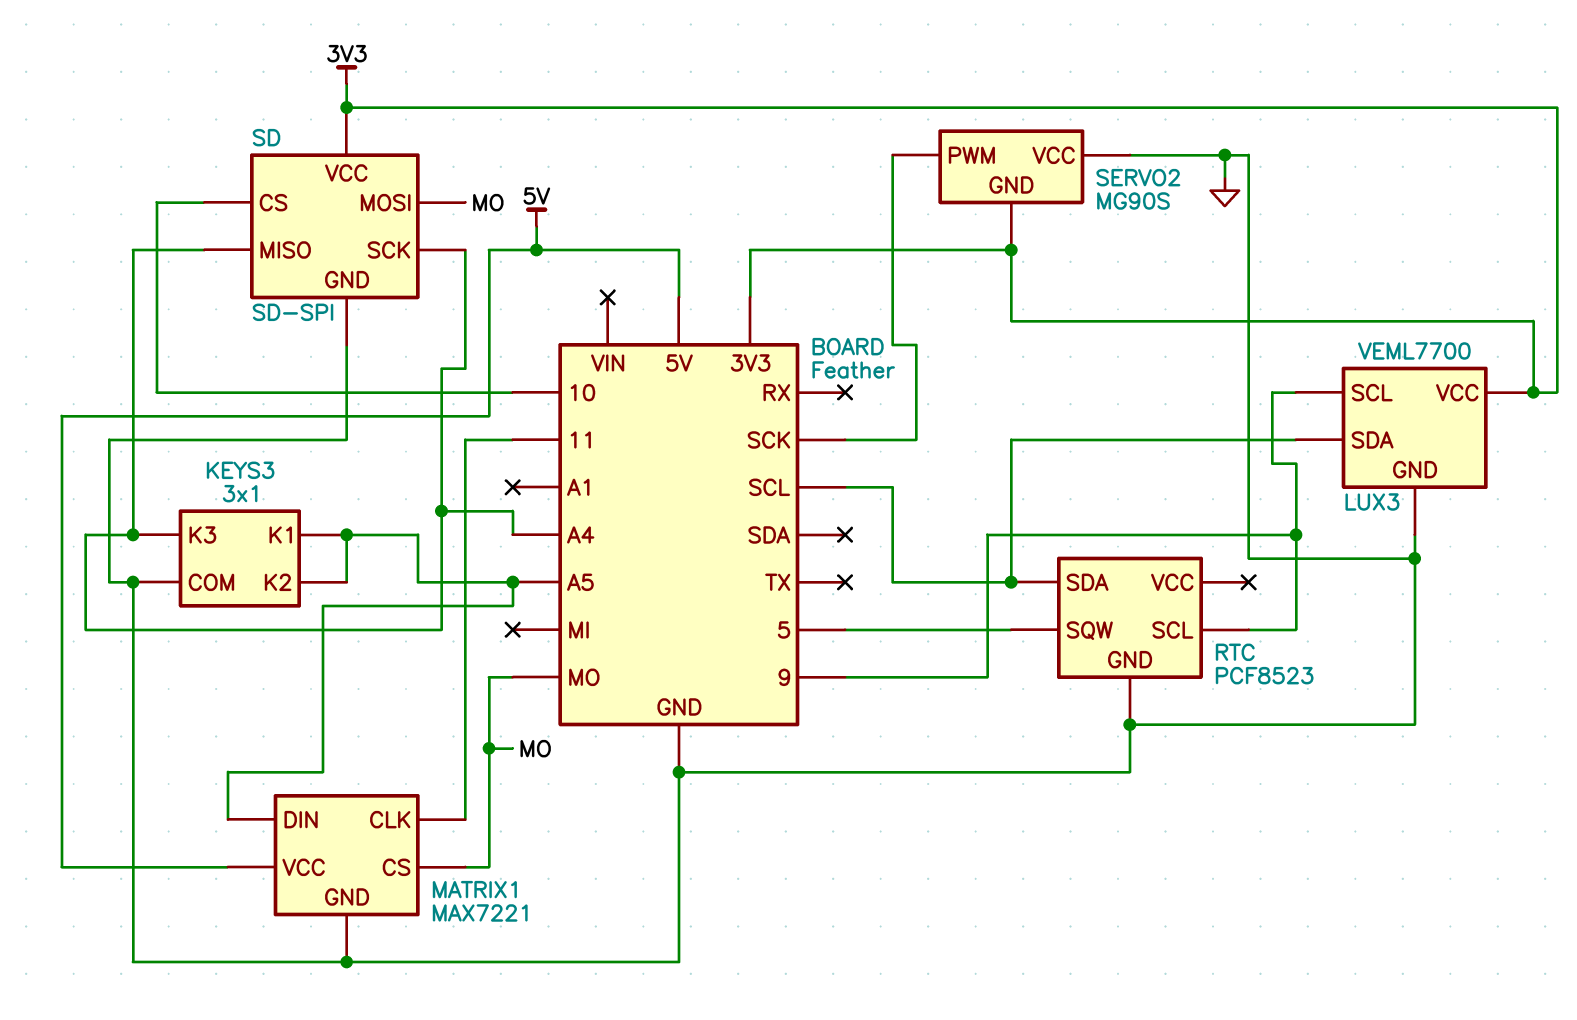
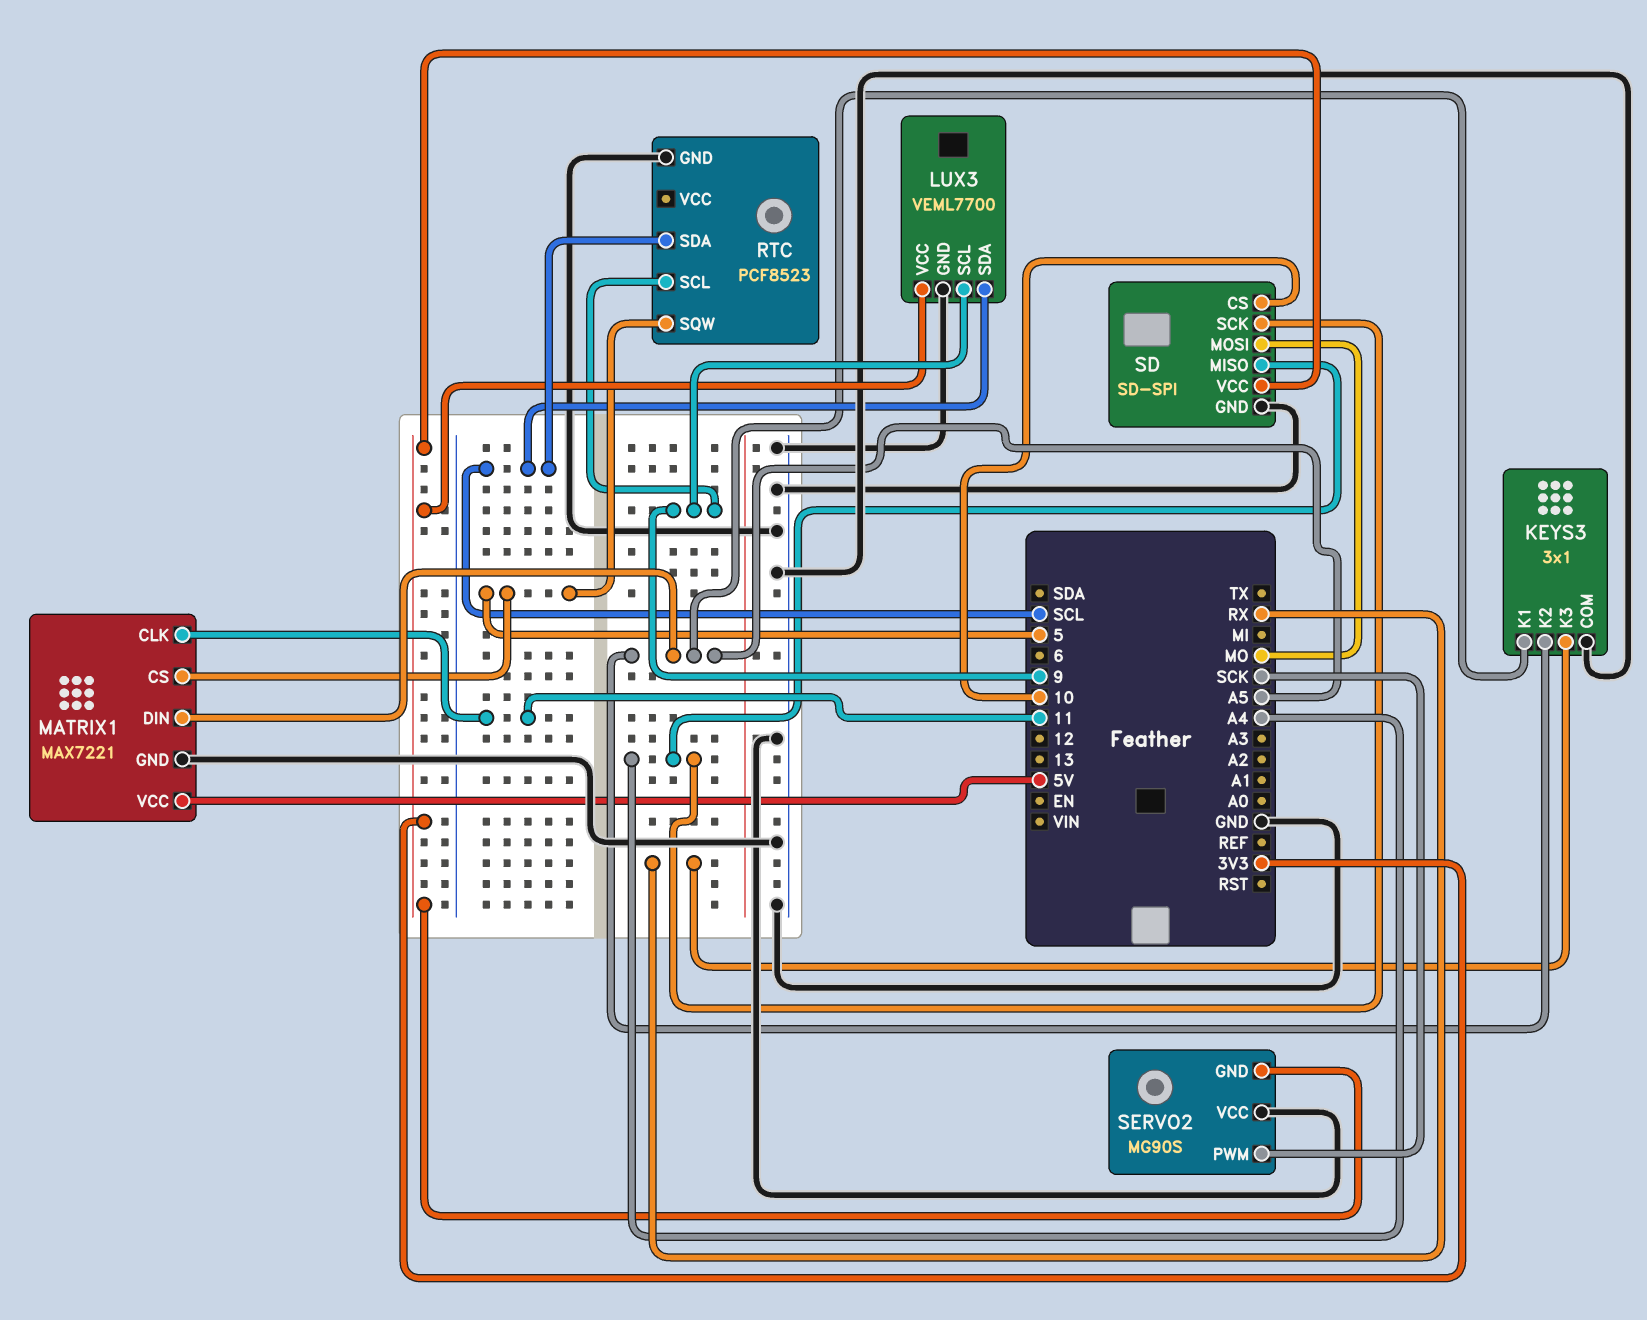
KEYS3 pin K3: A4 -> RX
MATRIX1 pin CS: MO -> 5

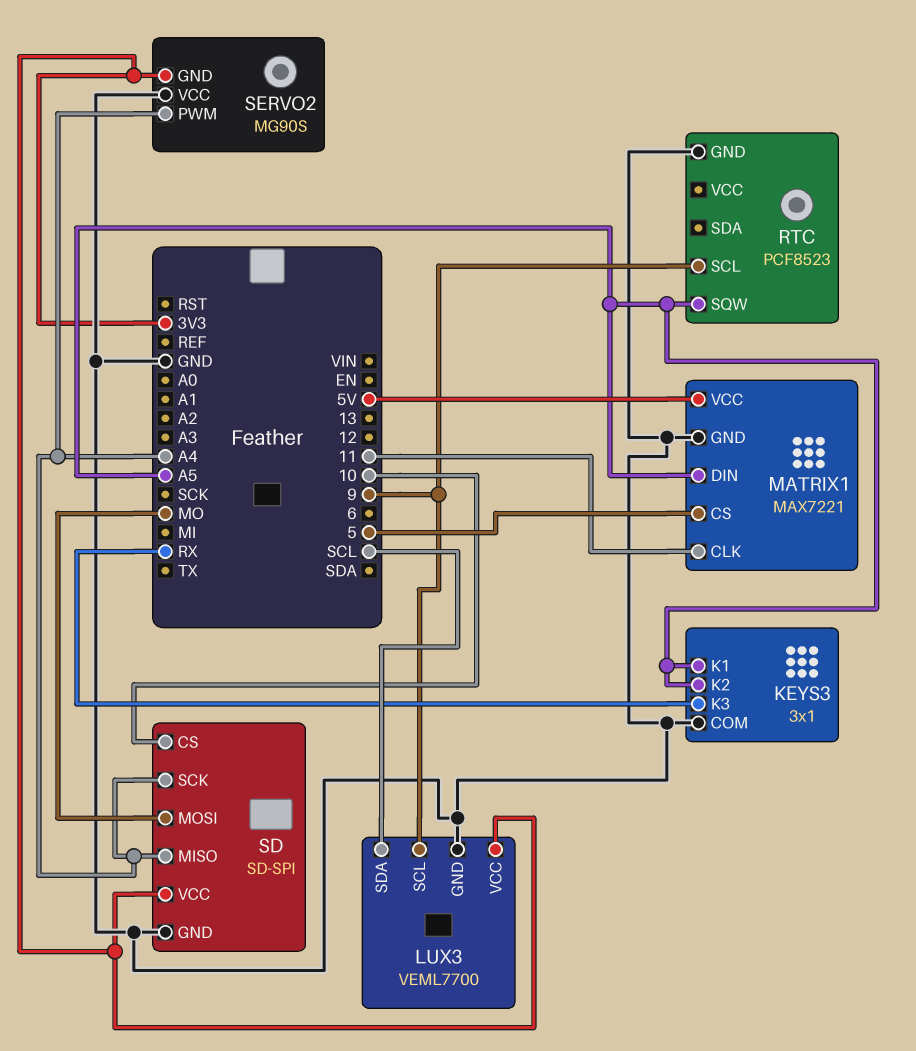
RTC pin SDA: SCL -> none
RTC pin SQW: 5 -> A5
SERVO2 pin PWM: SCK -> A4

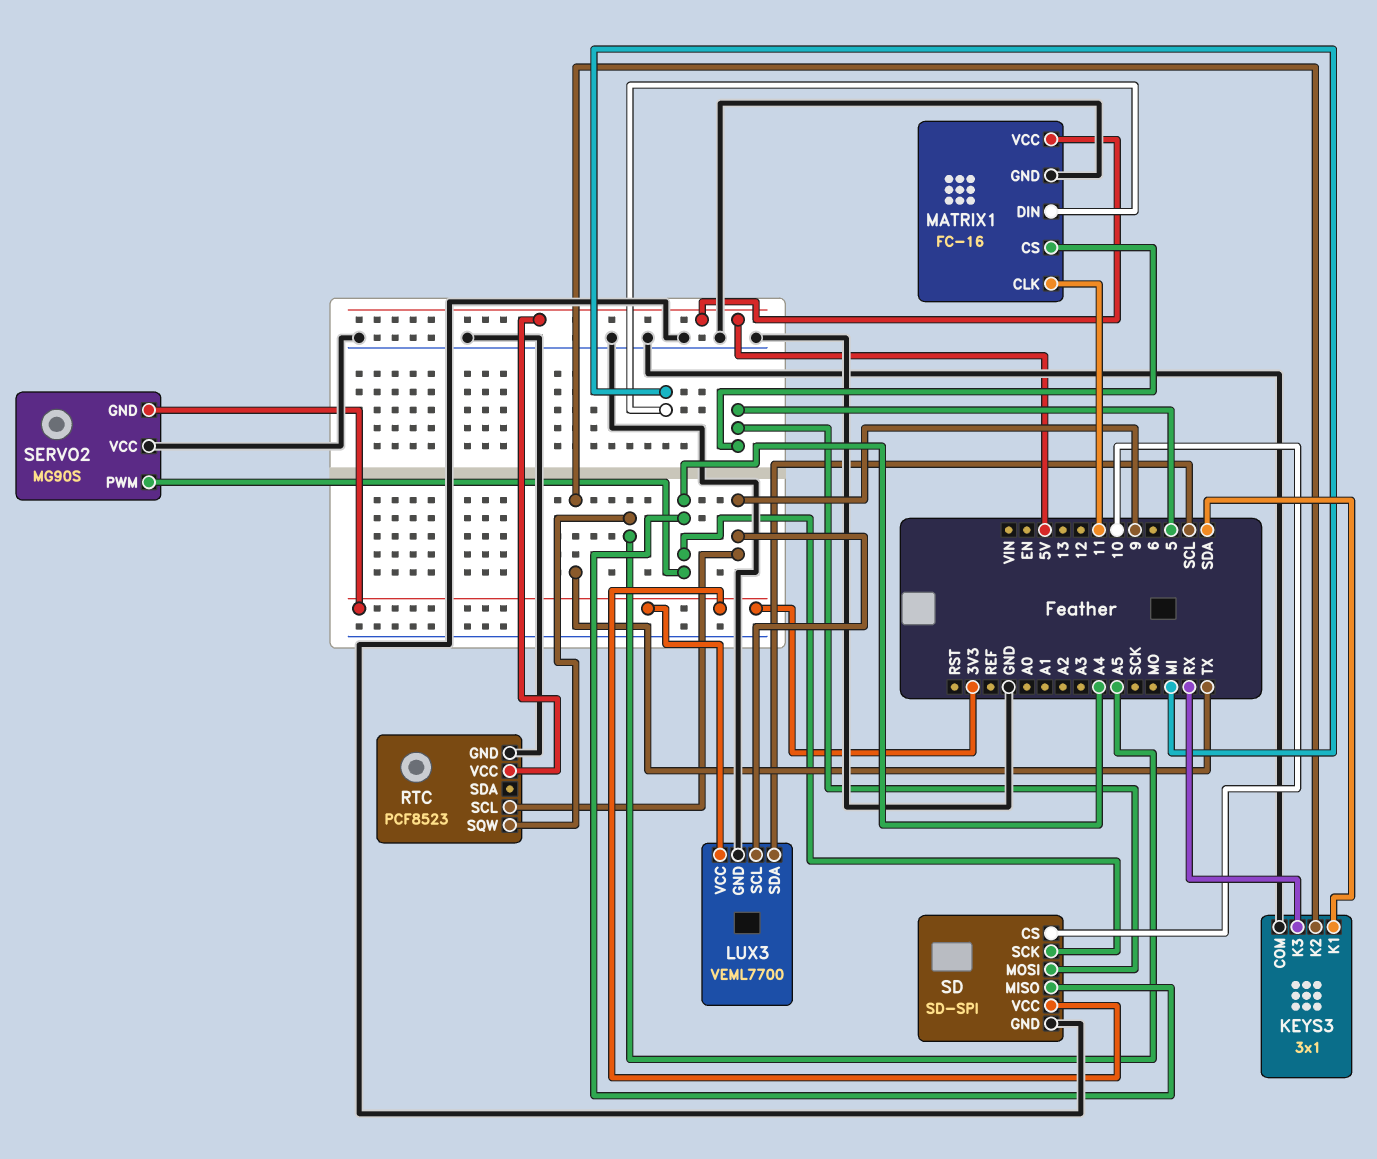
KEYS3 pin K1: A5 -> SDA
KEYS3 pin K2: A5 -> TX
MATRIX1: MAX7221 -> FC-16
MATRIX1 pin DIN: A5 -> MI
RTC pin VCC: none -> 5V
SD pin MOSI: MO -> 5

